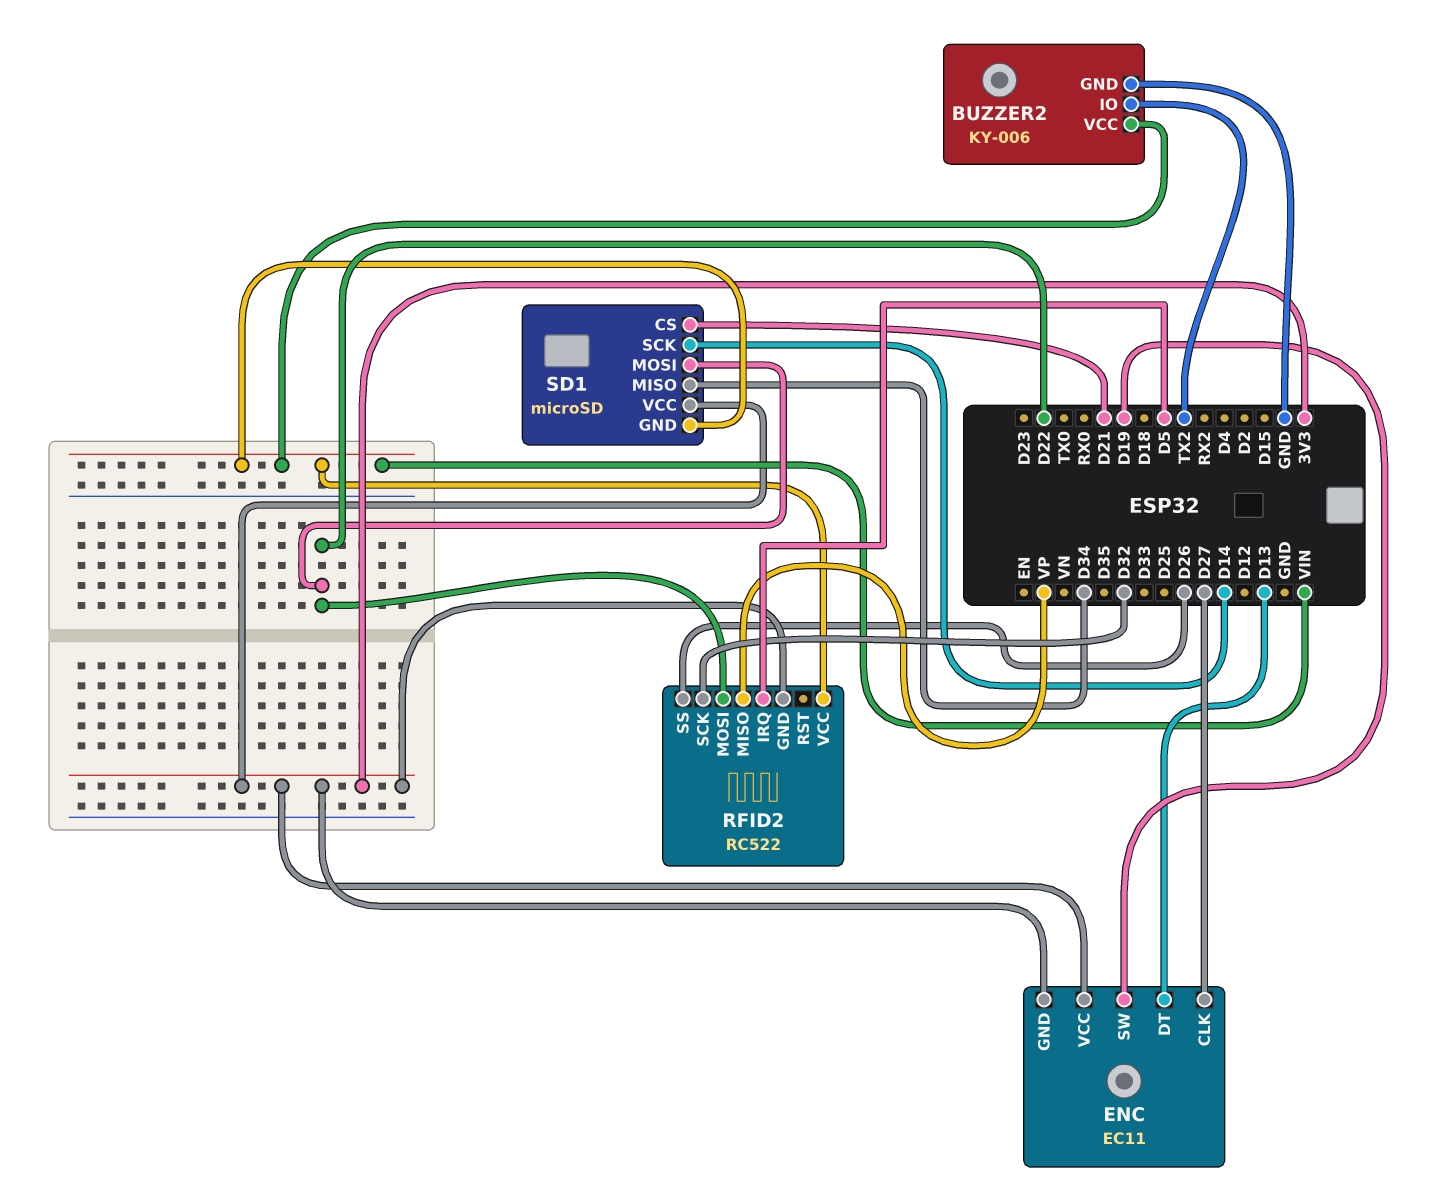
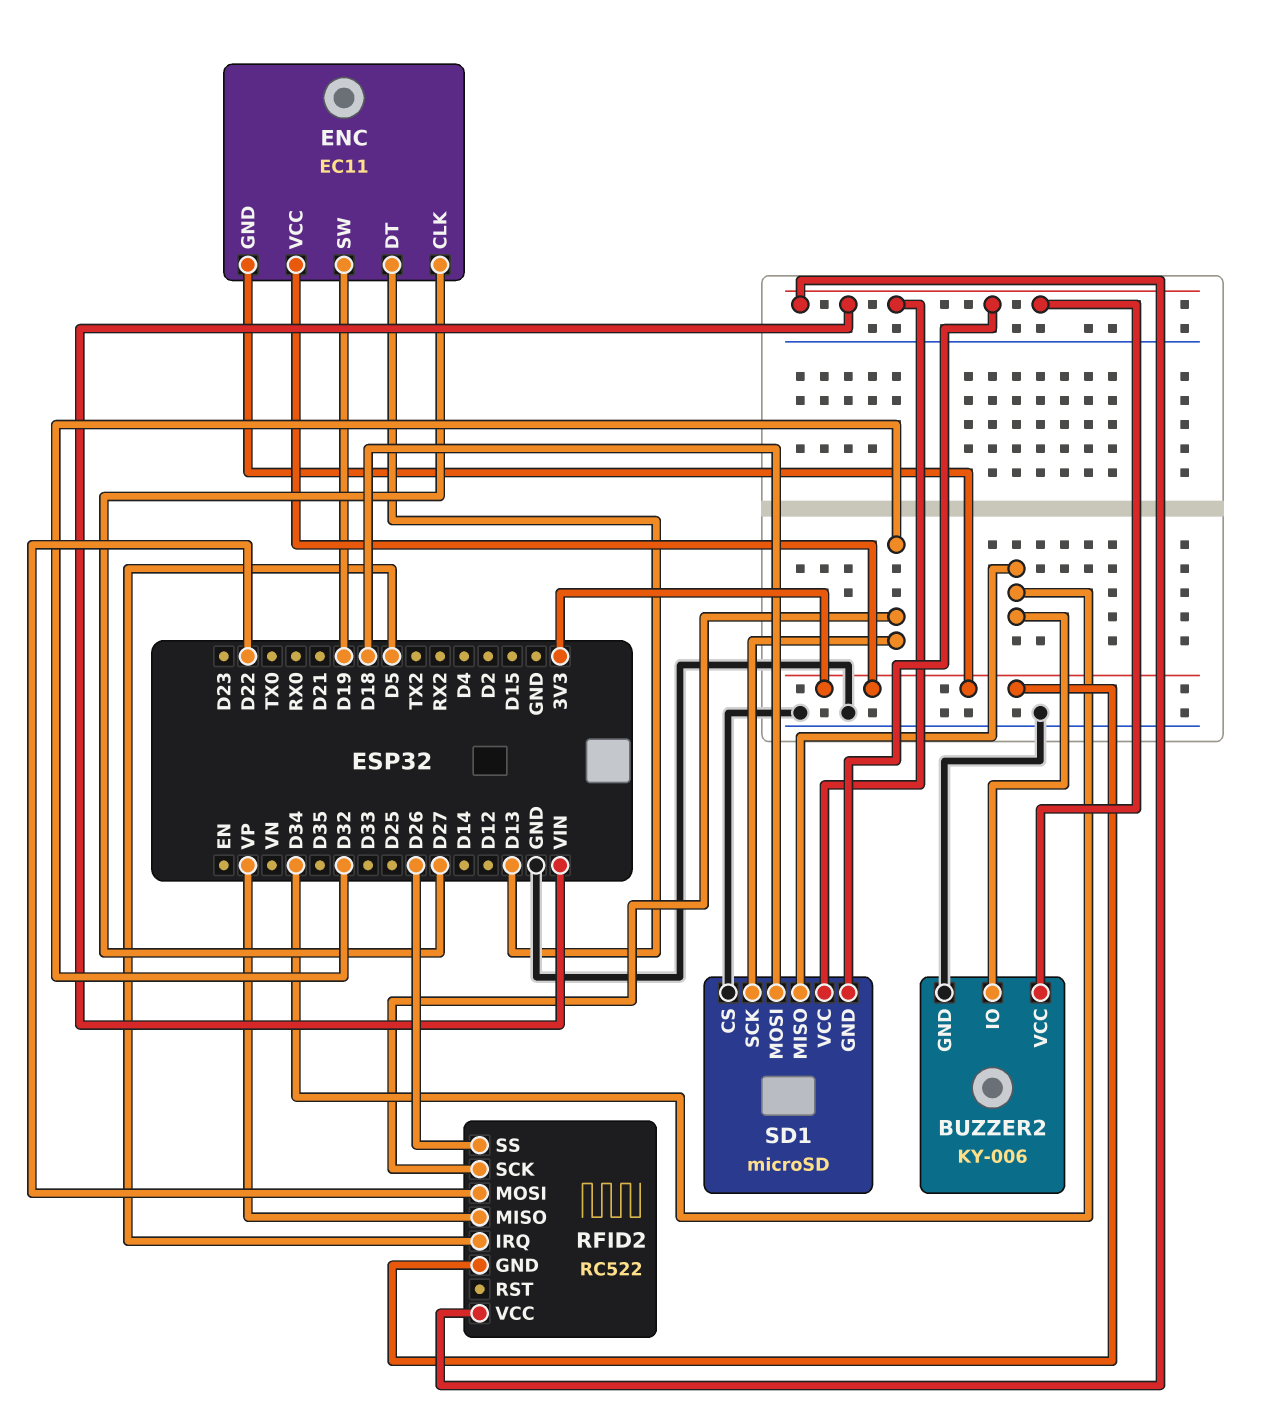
BUZZER2 pin IO: TX2 -> D34
SD1 pin CS: D21 -> GND
SD1 pin MOSI: D22 -> D18
SD1 pin SCK: D14 -> D32
SD1 pin VCC: 3V3 -> VIN

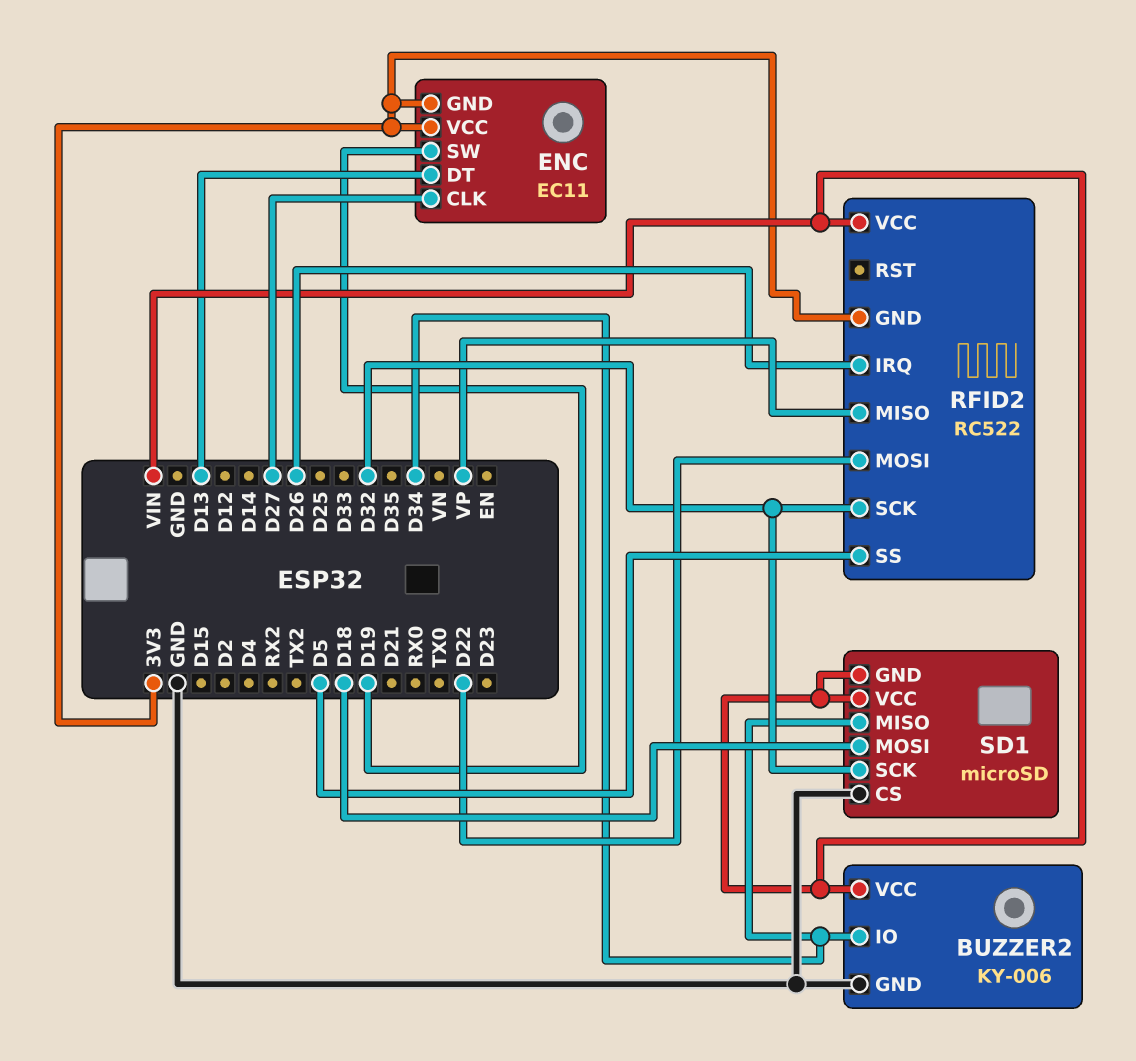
RFID2 pin IRQ: D5 -> D26
RFID2 pin SS: D26 -> D5

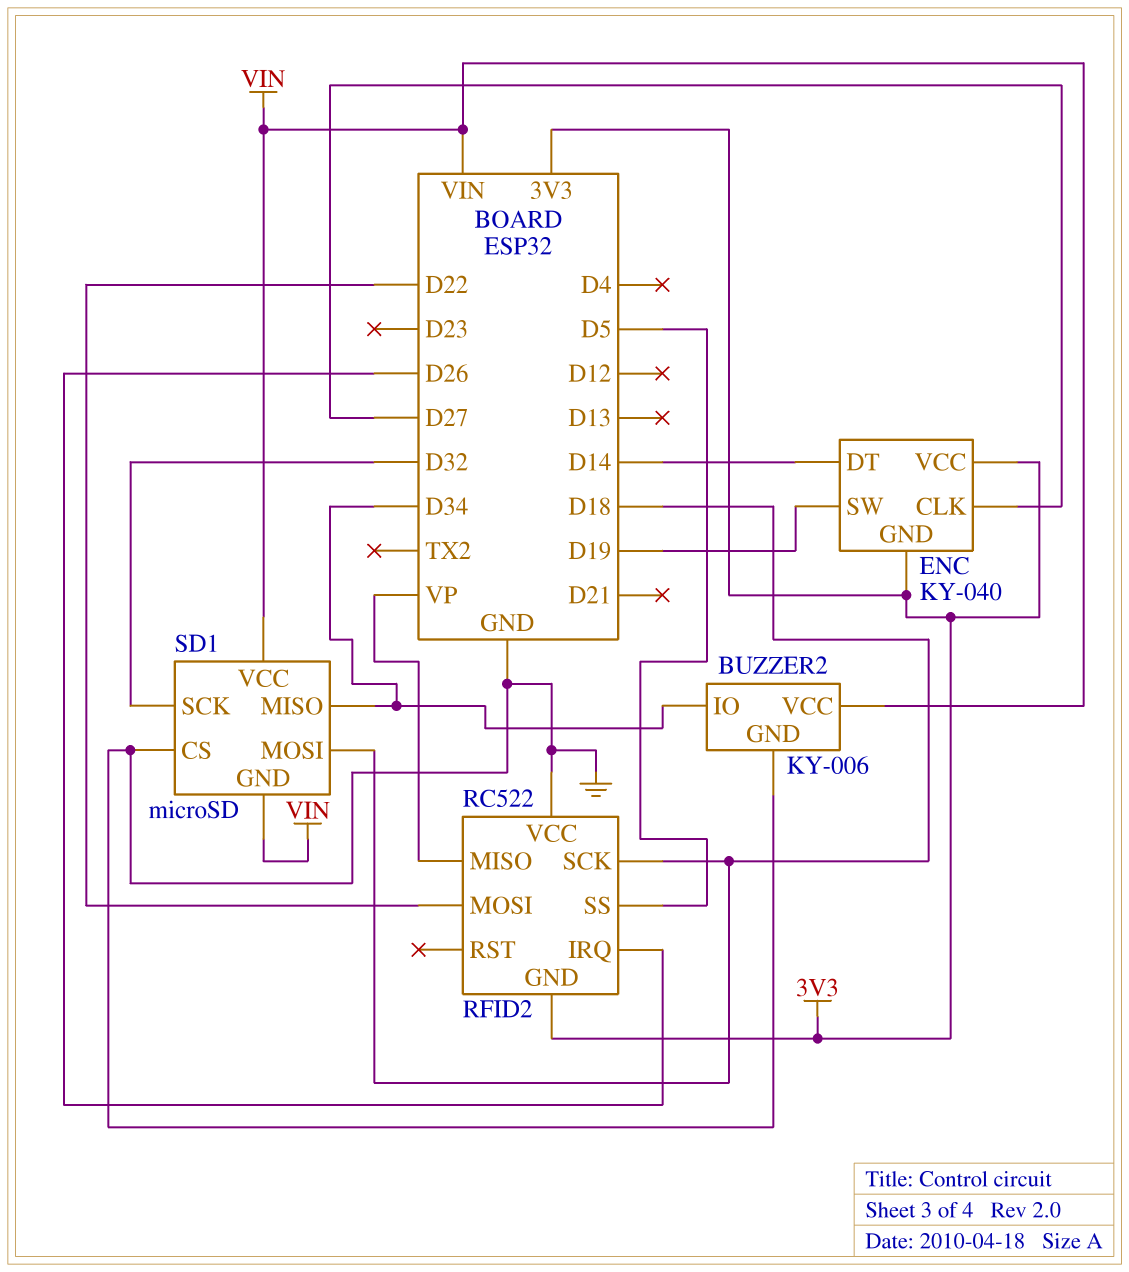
ENC: EC11 -> KY-040
ENC pin DT: D13 -> D14
RFID2 pin SCK: D32 -> D18
RFID2 pin VCC: VIN -> GND

